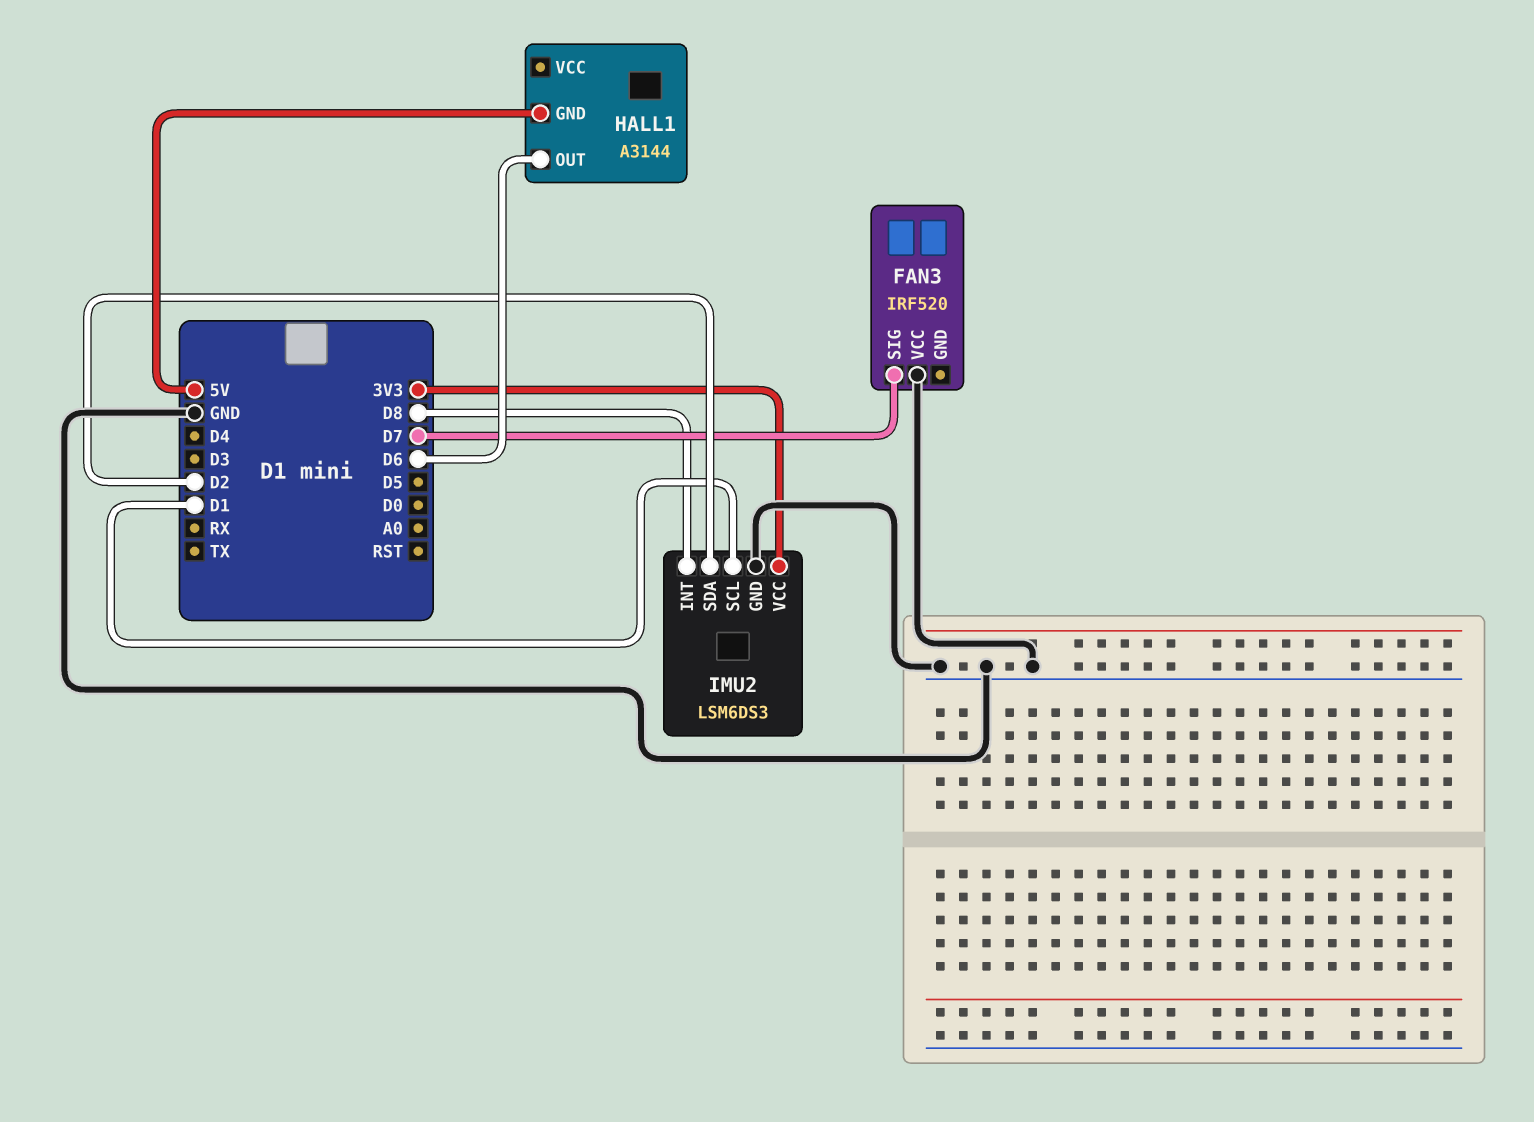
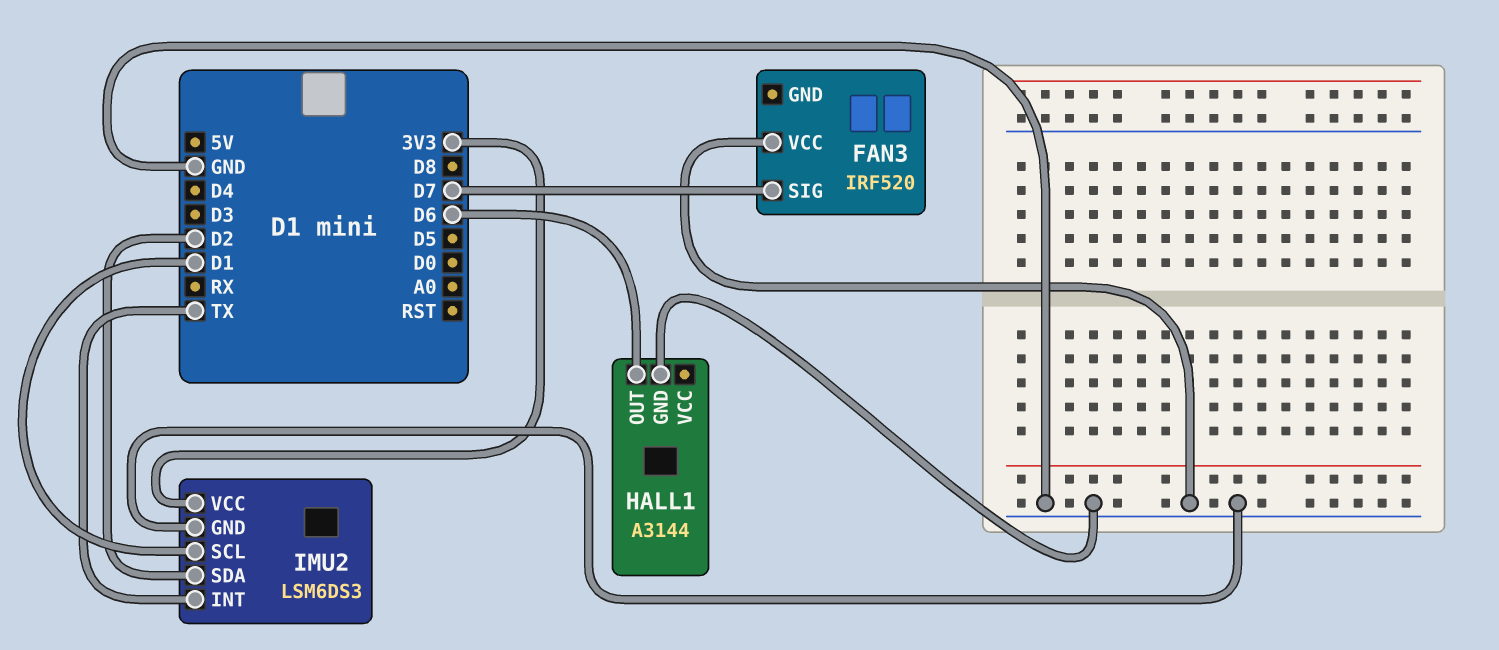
HALL1 pin GND: 5V -> GND
IMU2 pin INT: D8 -> TX

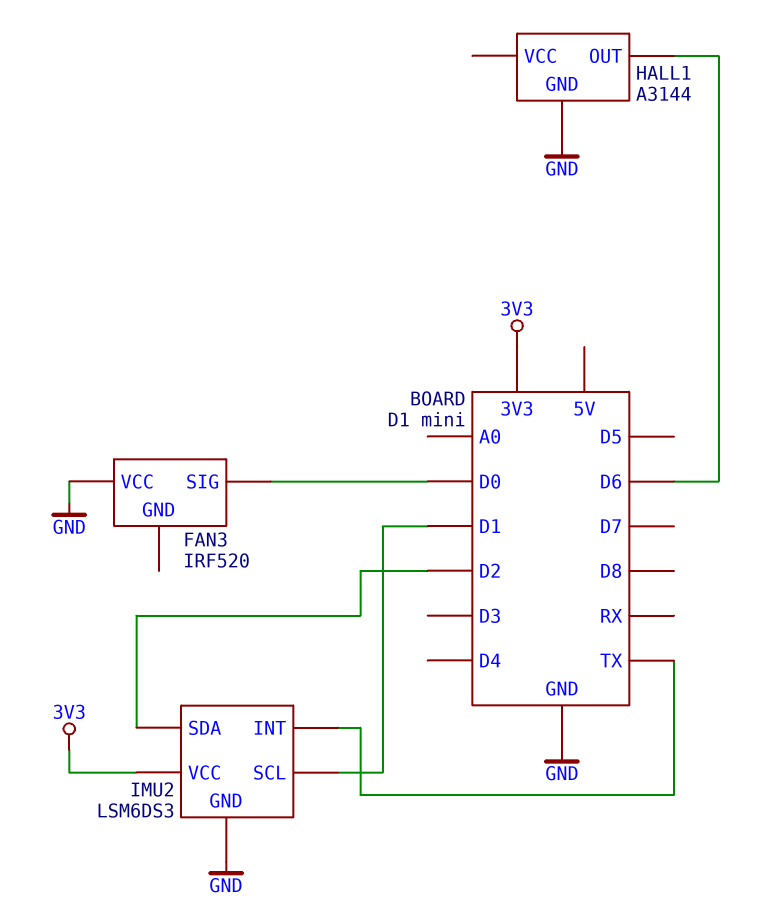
FAN3 pin SIG: D7 -> D0

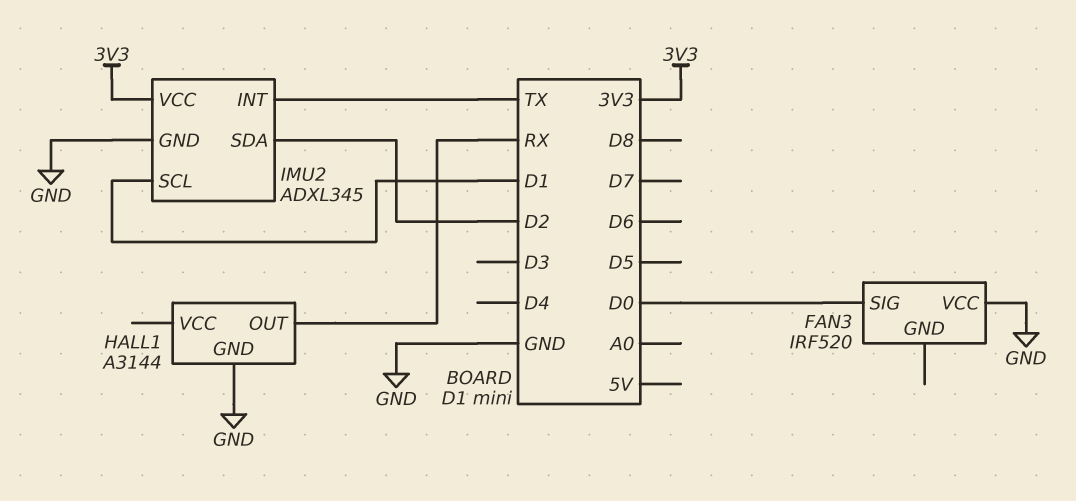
HALL1 pin OUT: D6 -> RX
IMU2: LSM6DS3 -> ADXL345

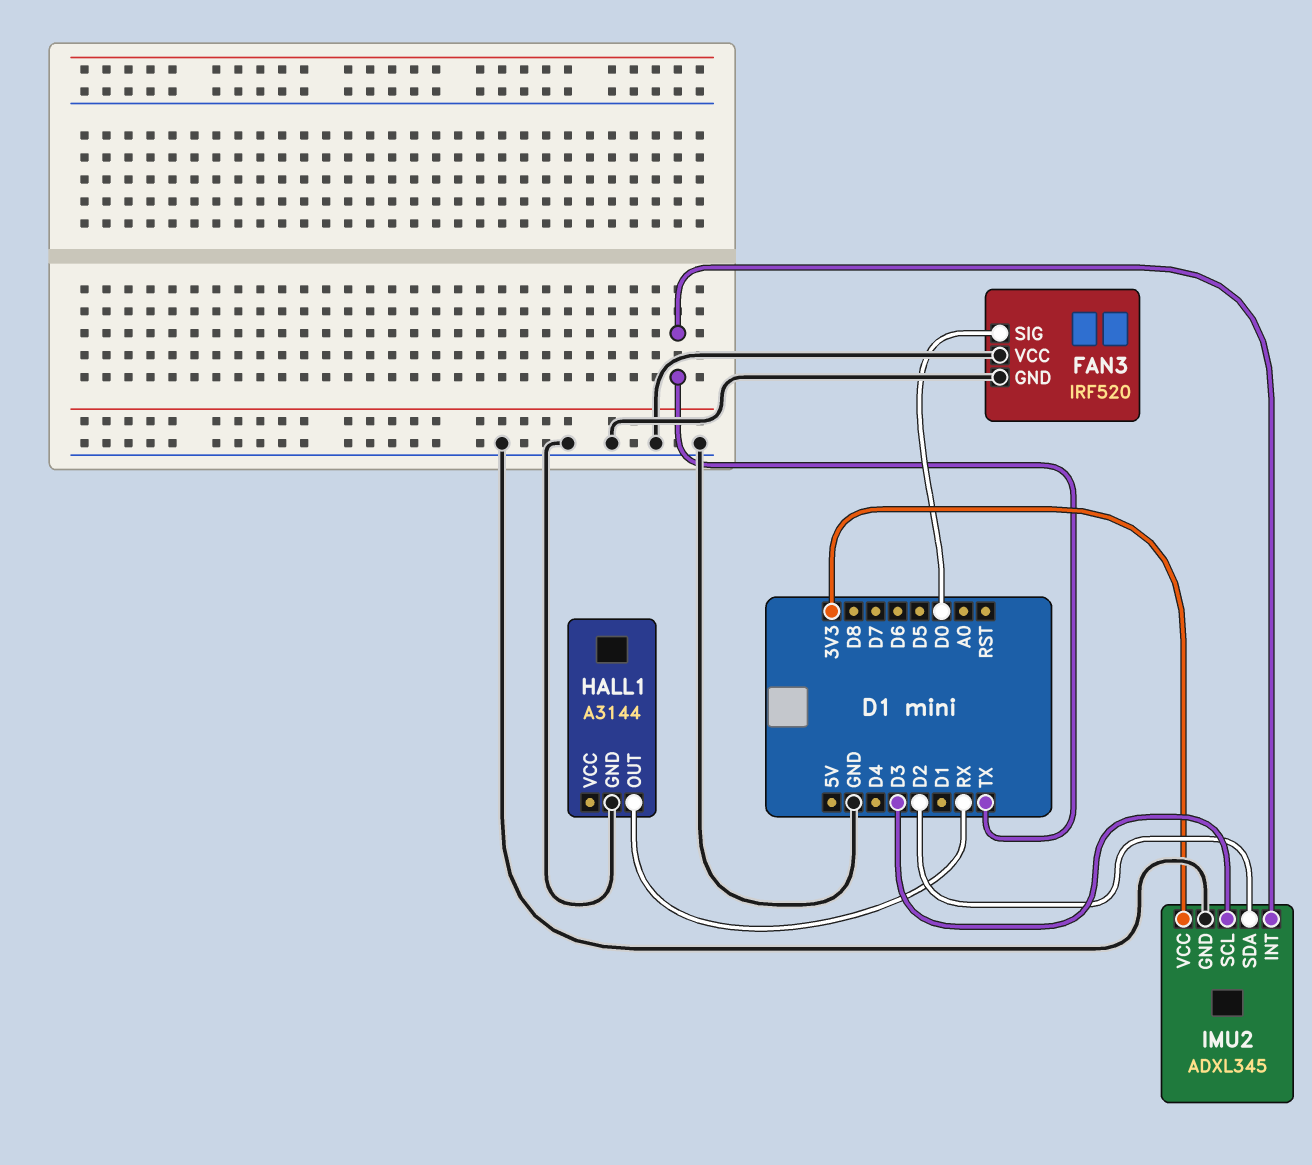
FAN3 pin GND: none -> GND
IMU2 pin SCL: D1 -> D3

